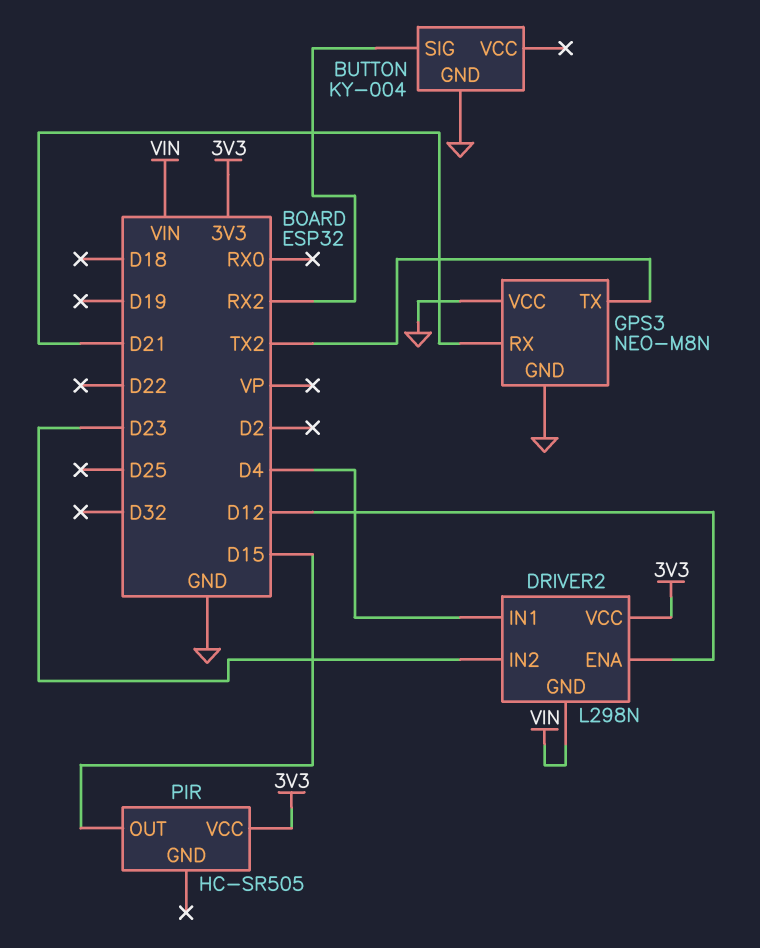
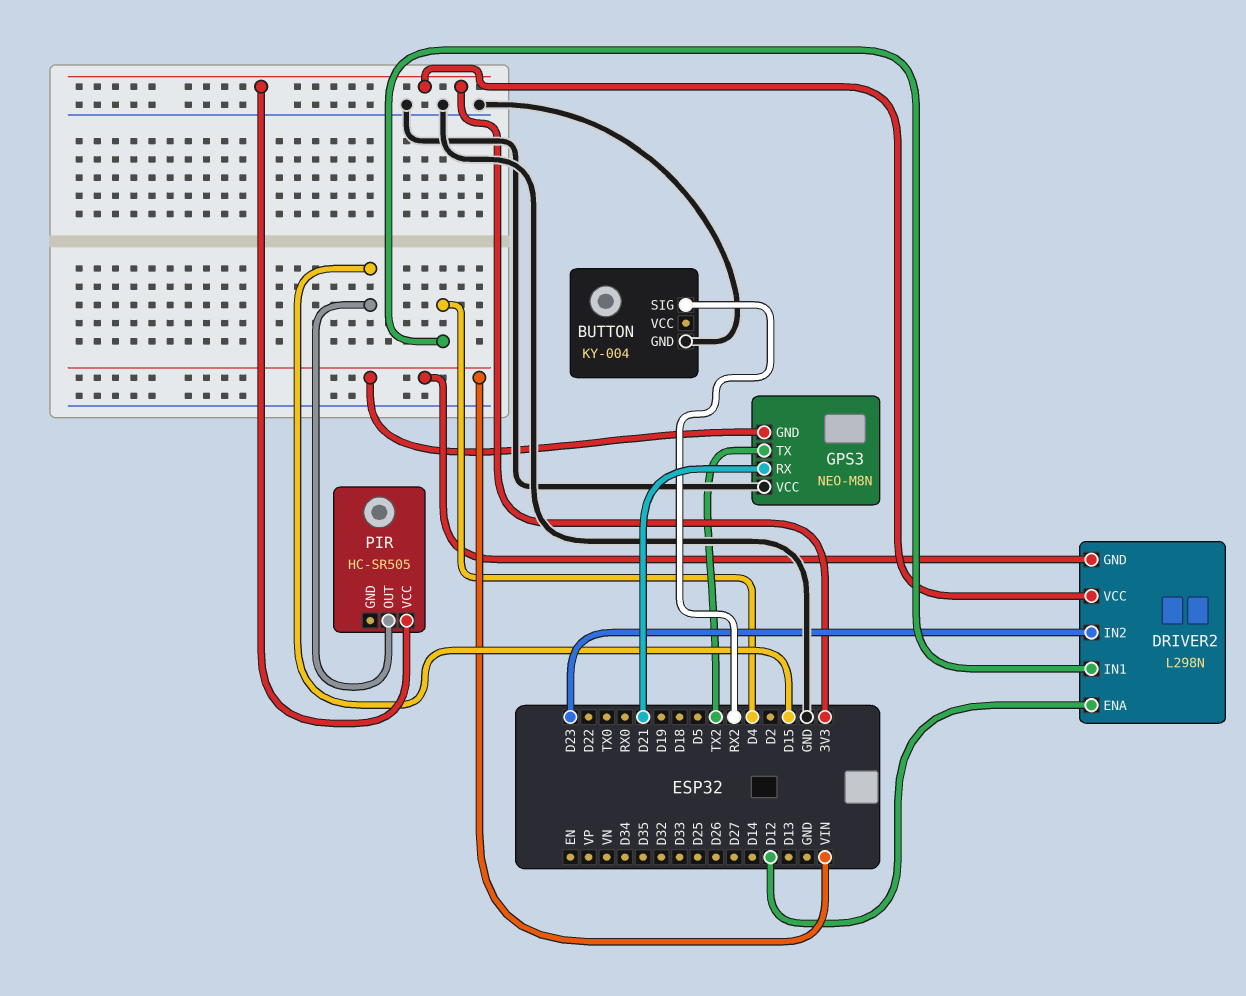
GPS3 pin GND: GND -> VIN

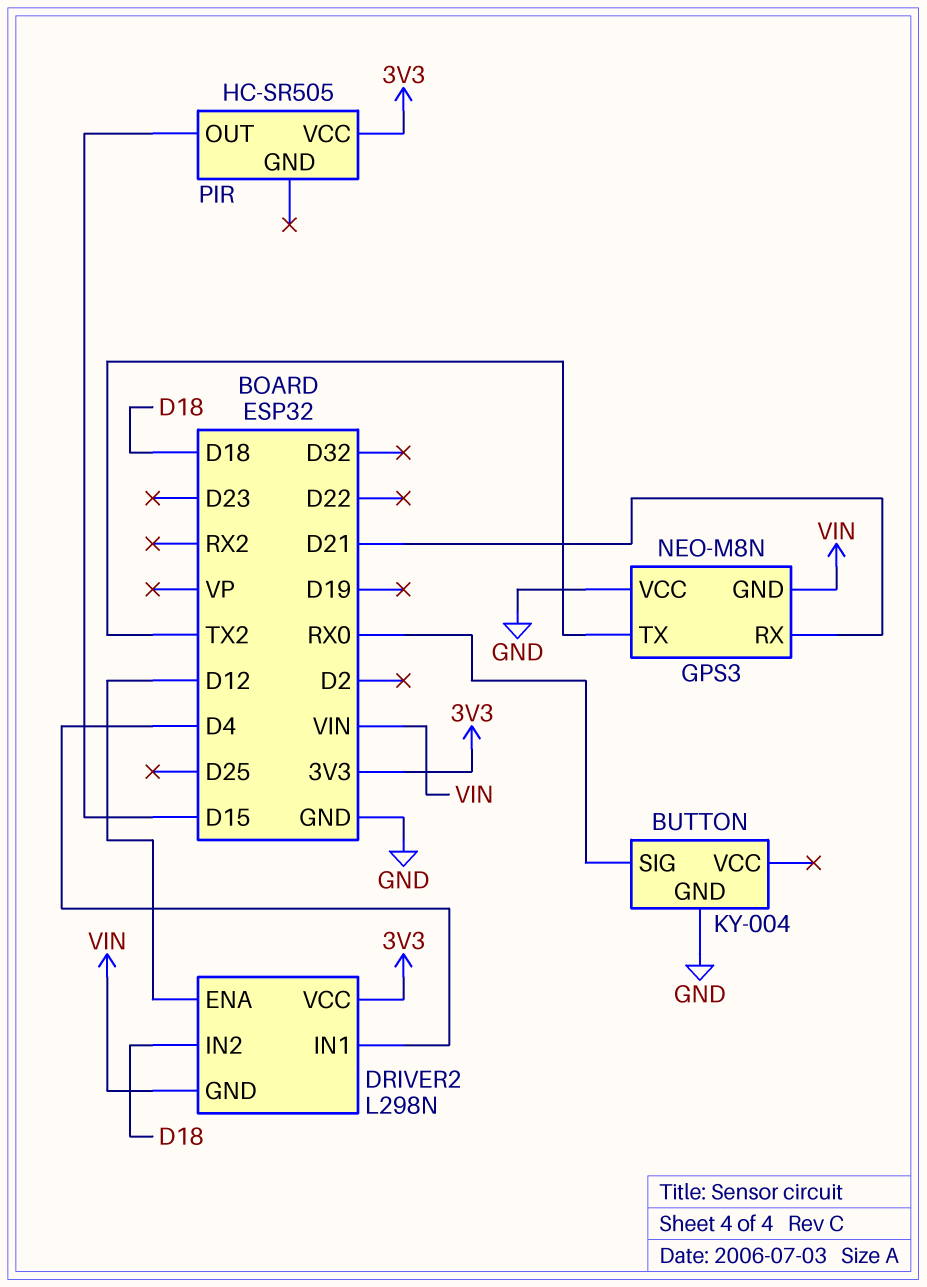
BUTTON pin SIG: RX2 -> RX0
DRIVER2 pin IN2: D23 -> D18

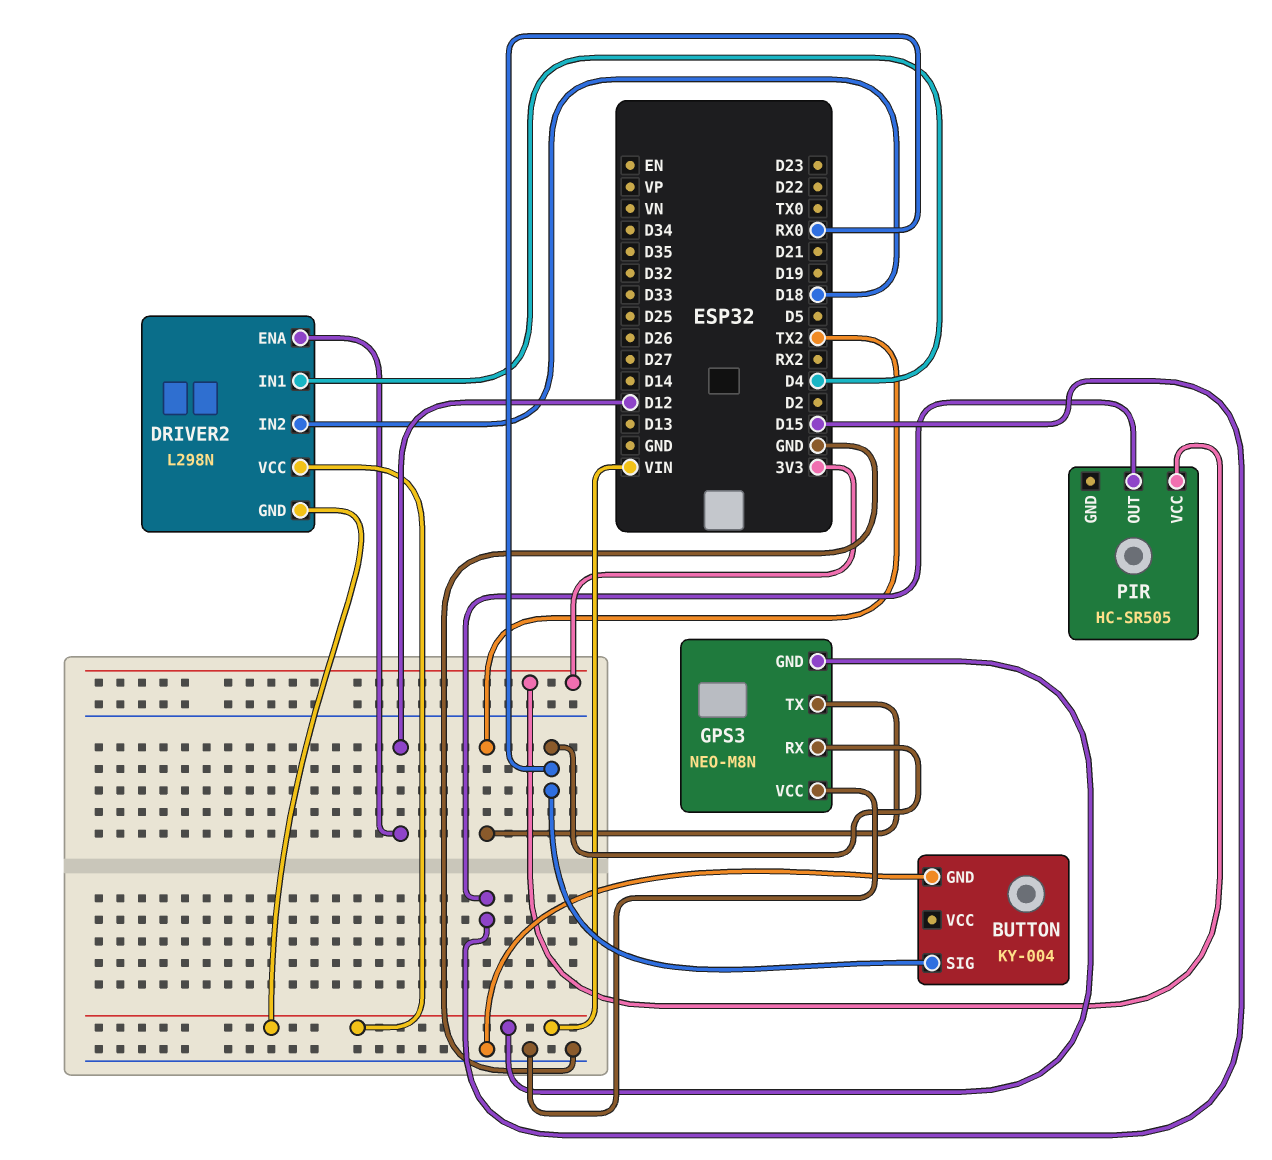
DRIVER2 pin VCC: 3V3 -> VIN
GPS3 pin RX: D21 -> RX0

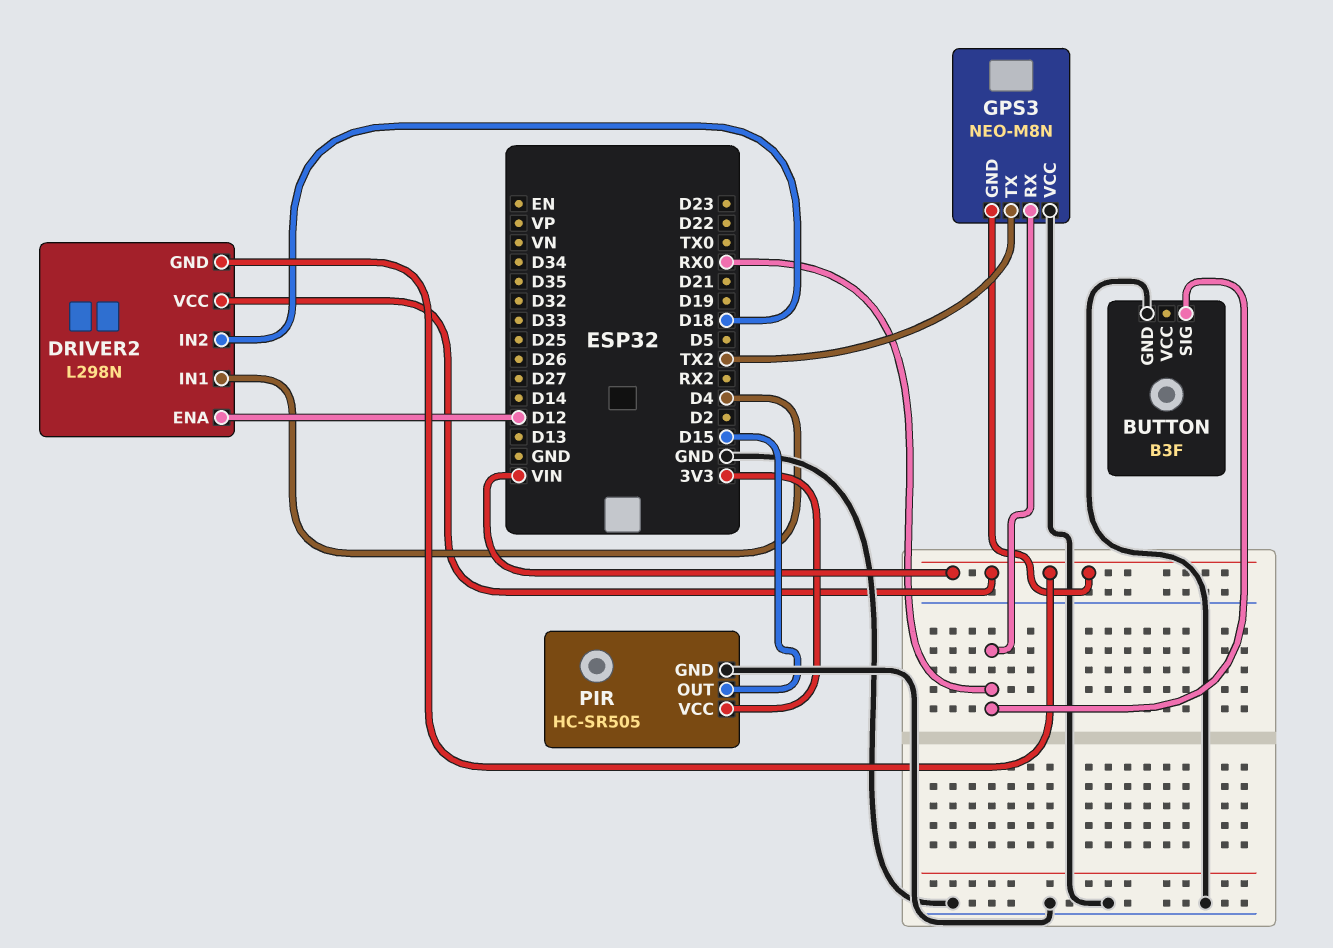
BUTTON: KY-004 -> B3F
PIR pin GND: none -> GND

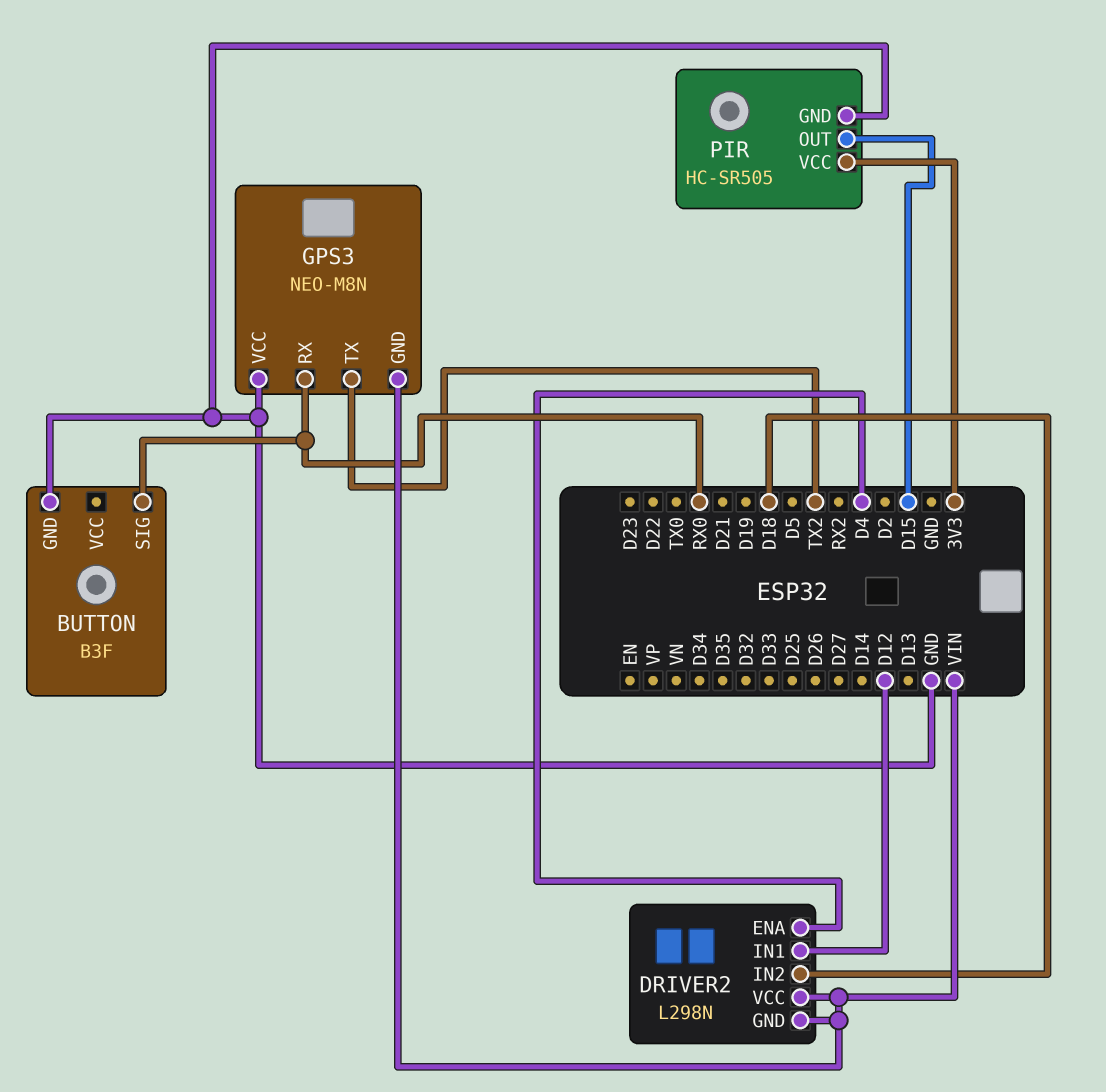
DRIVER2 pin ENA: D12 -> D4
DRIVER2 pin IN1: D4 -> D12

